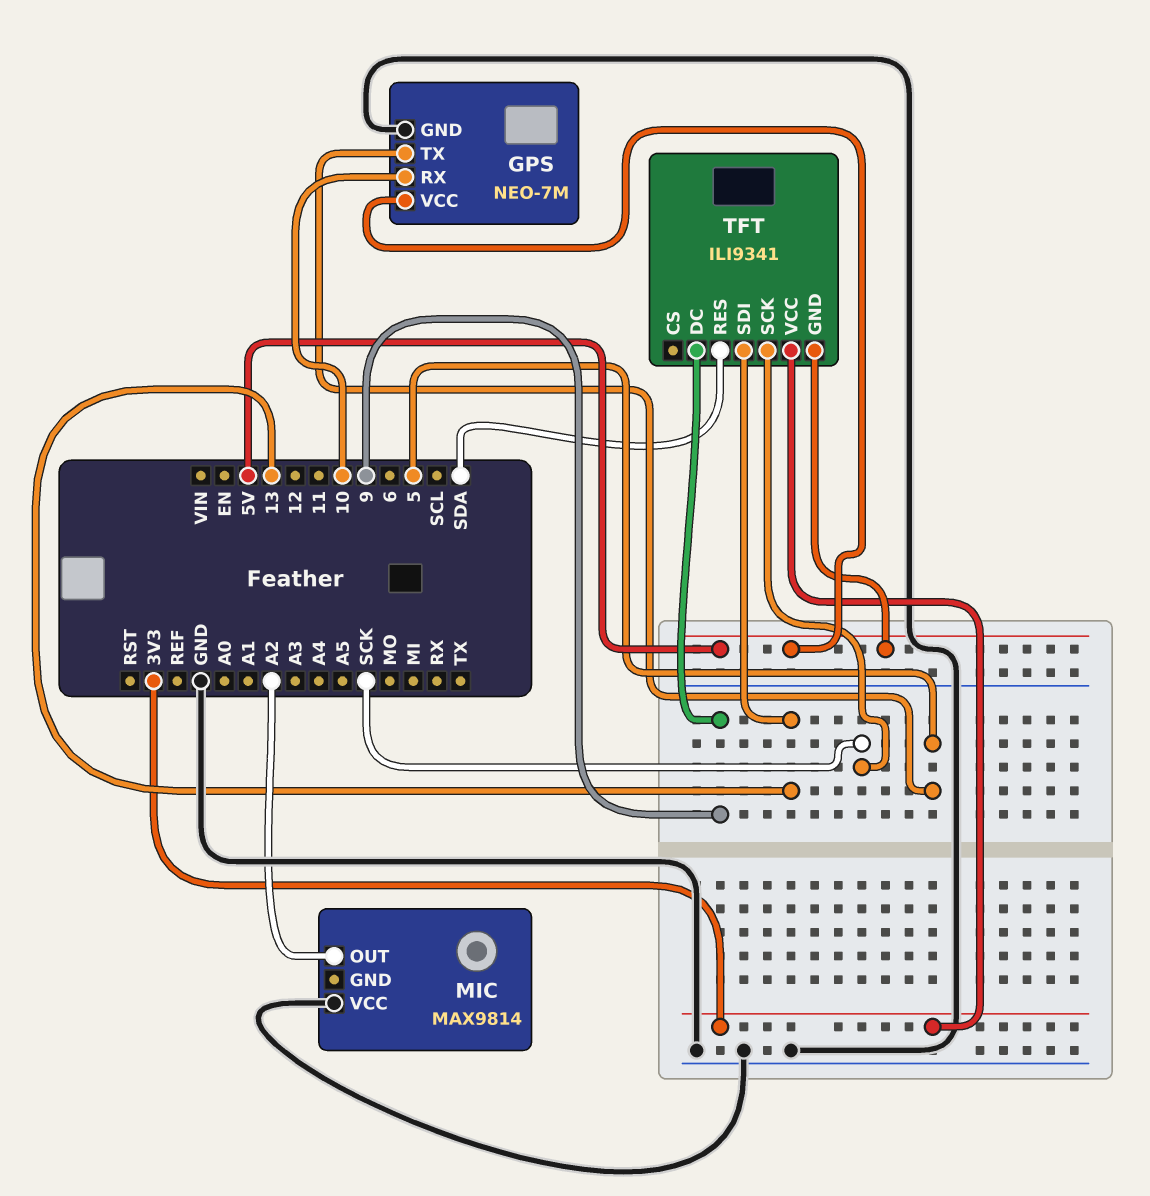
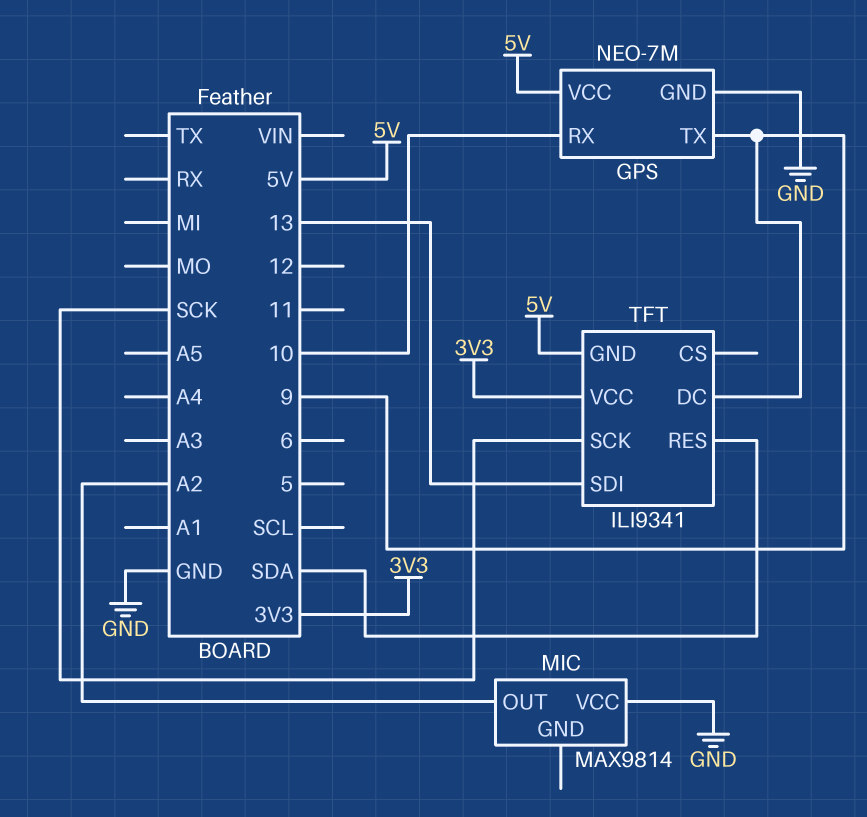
GPS pin TX: 5 -> 9

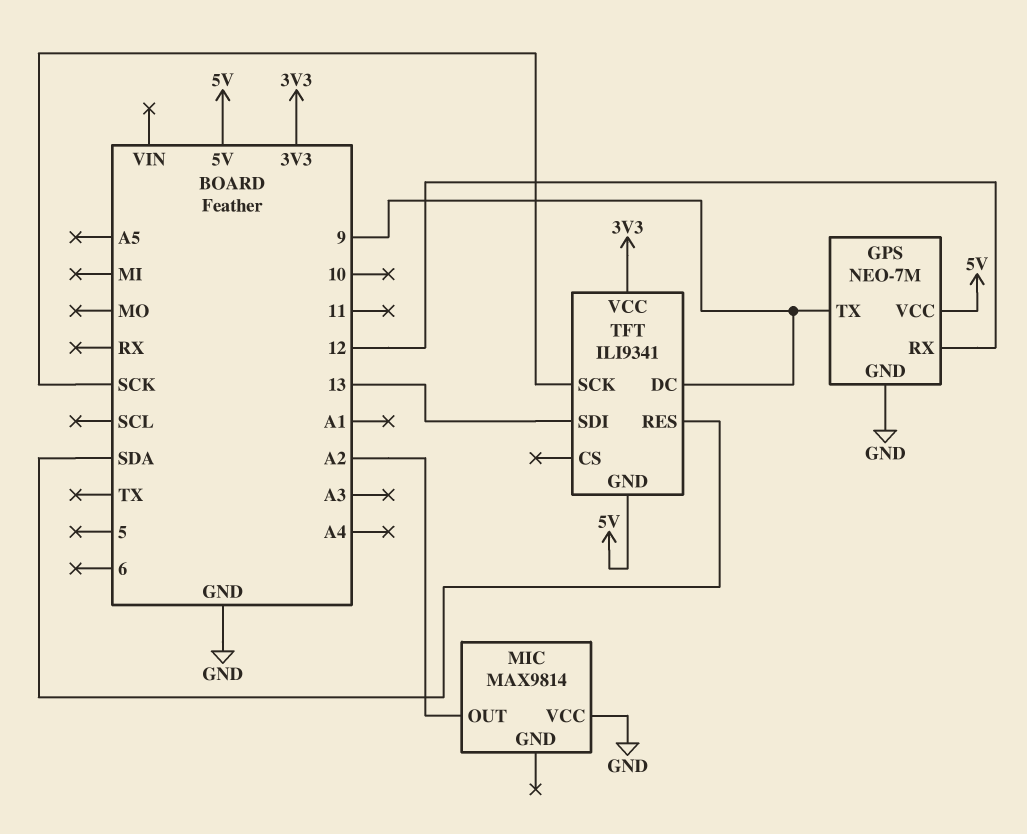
GPS pin RX: 10 -> 12

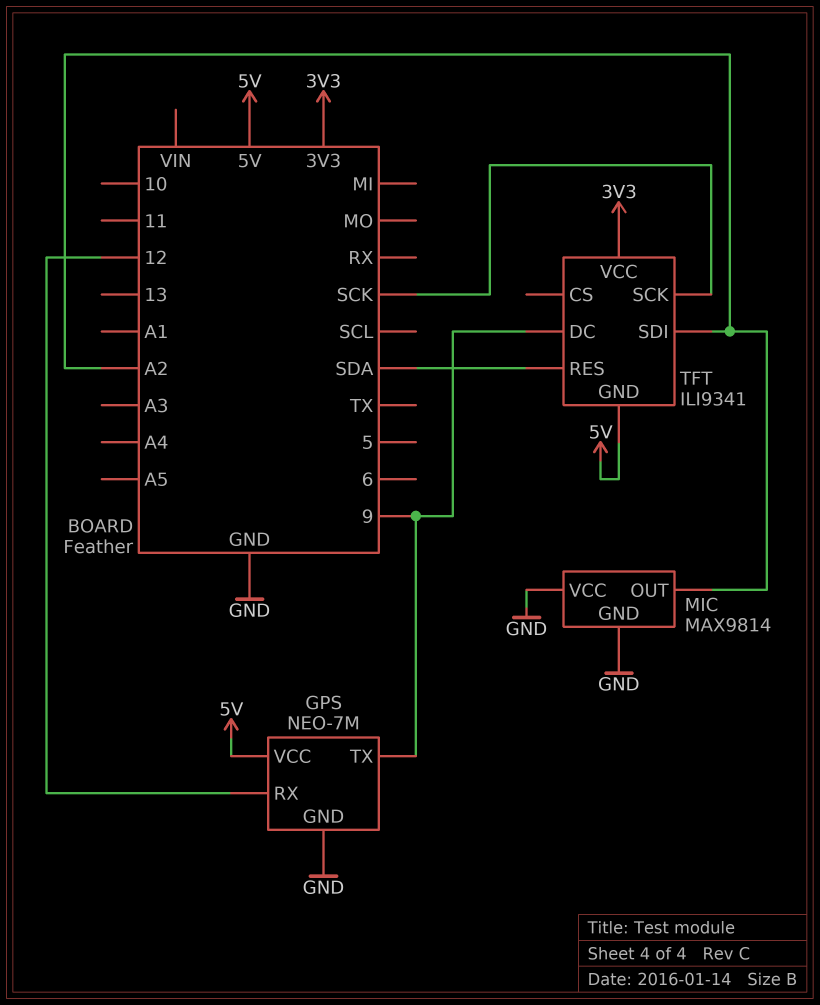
MIC pin GND: none -> GND
TFT pin SDI: 13 -> A2

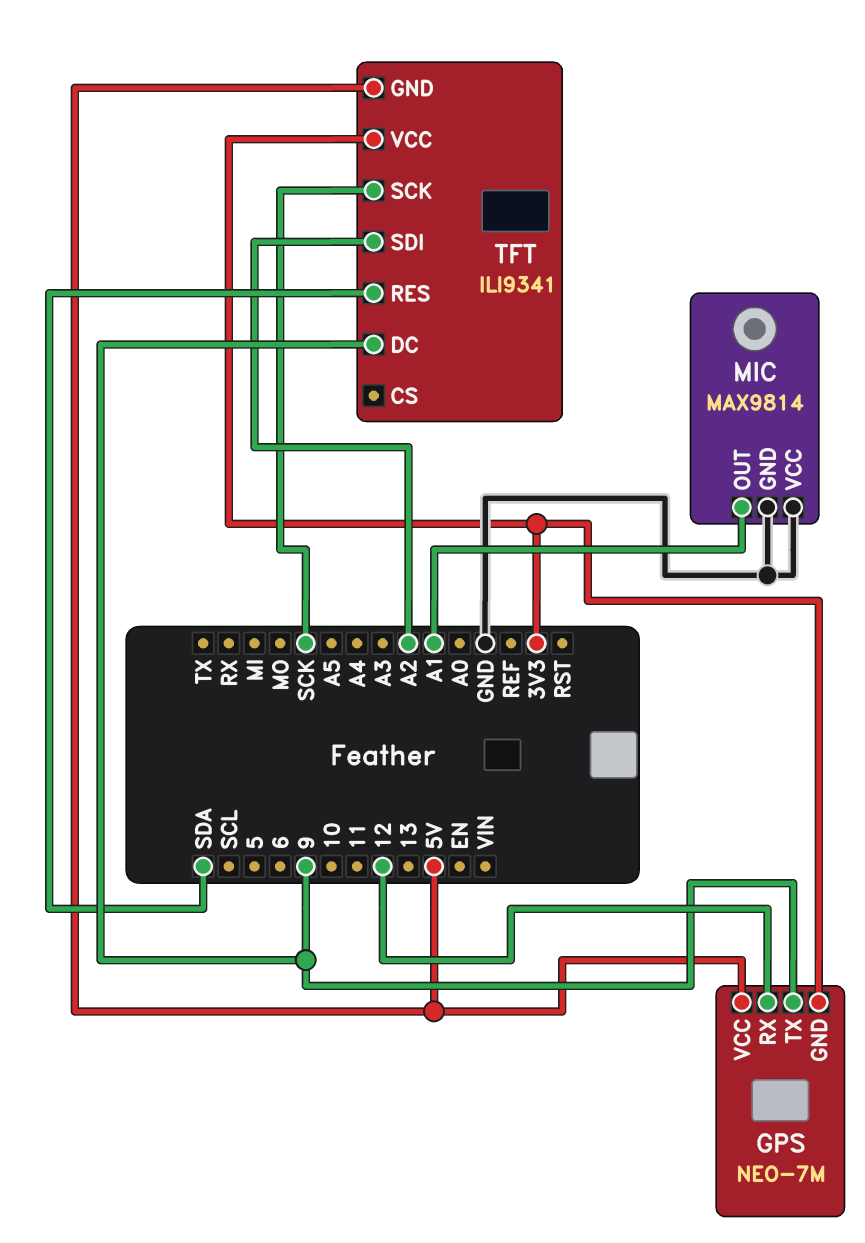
GPS pin GND: GND -> 3V3
MIC pin OUT: A2 -> A1

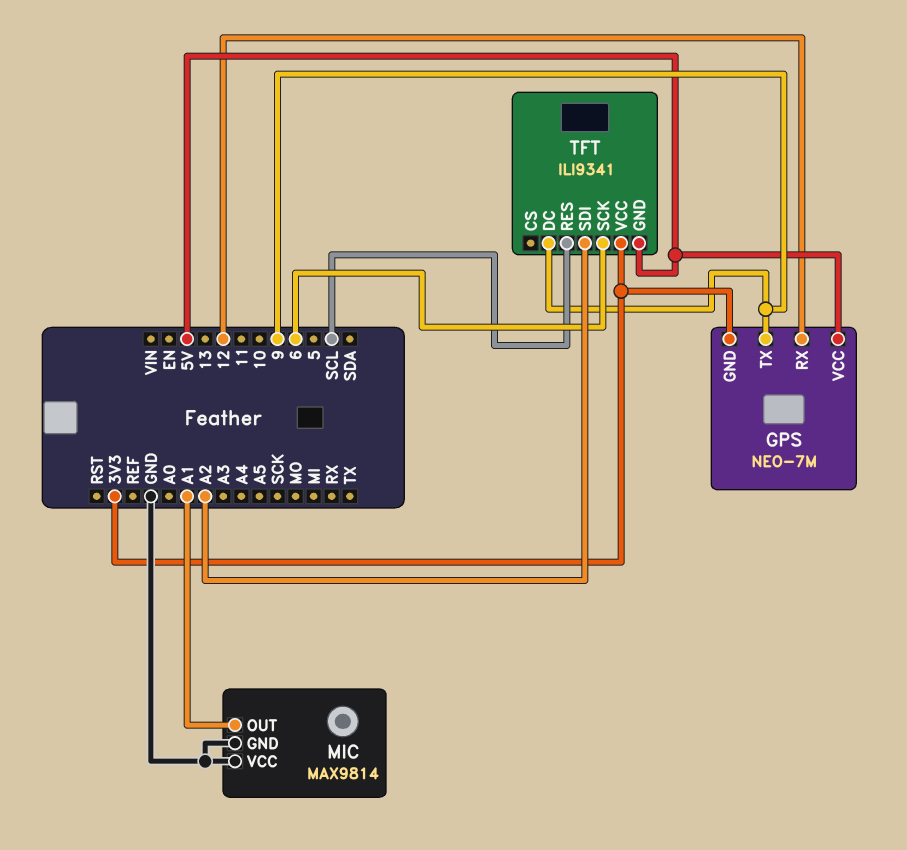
TFT pin RES: SDA -> SCL
TFT pin SCK: SCK -> 6

